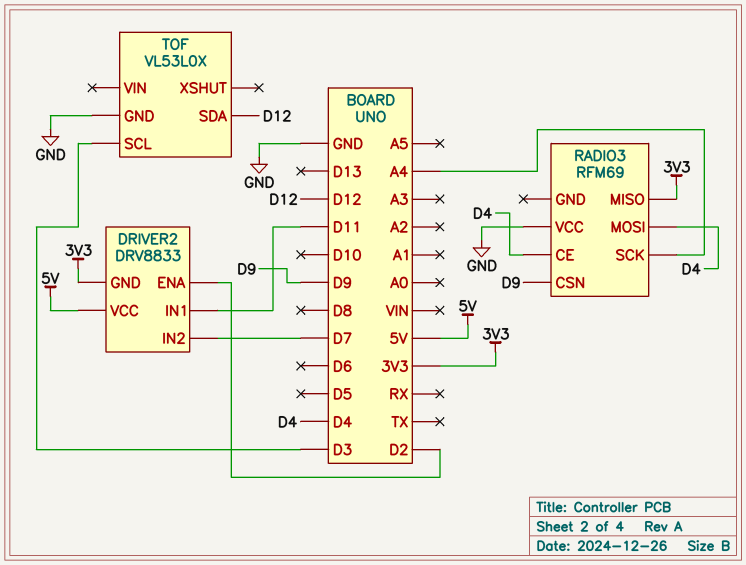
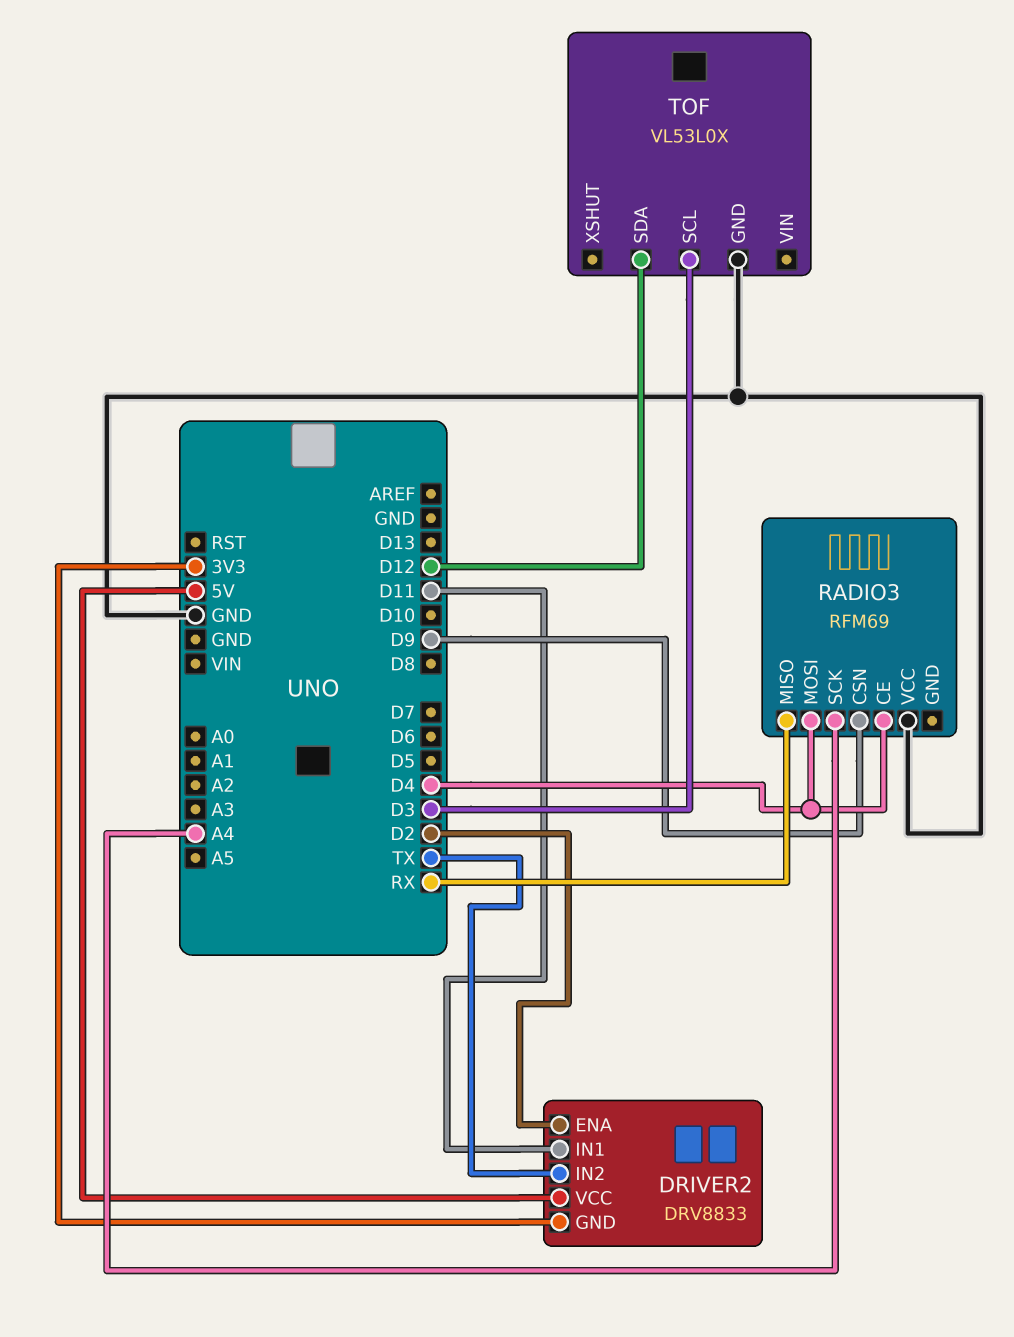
DRIVER2 pin IN2: D7 -> TX
RADIO3 pin MISO: 3V3 -> RX

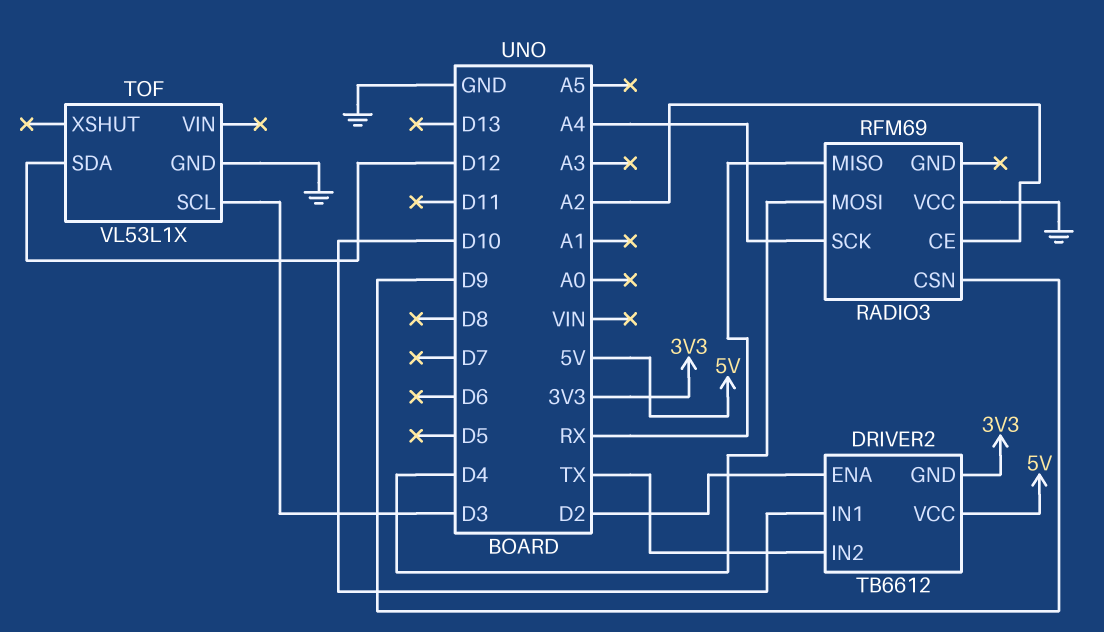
DRIVER2: DRV8833 -> TB6612
DRIVER2 pin IN1: D11 -> D10
RADIO3 pin CE: D4 -> A2
TOF: VL53L0X -> VL53L1X

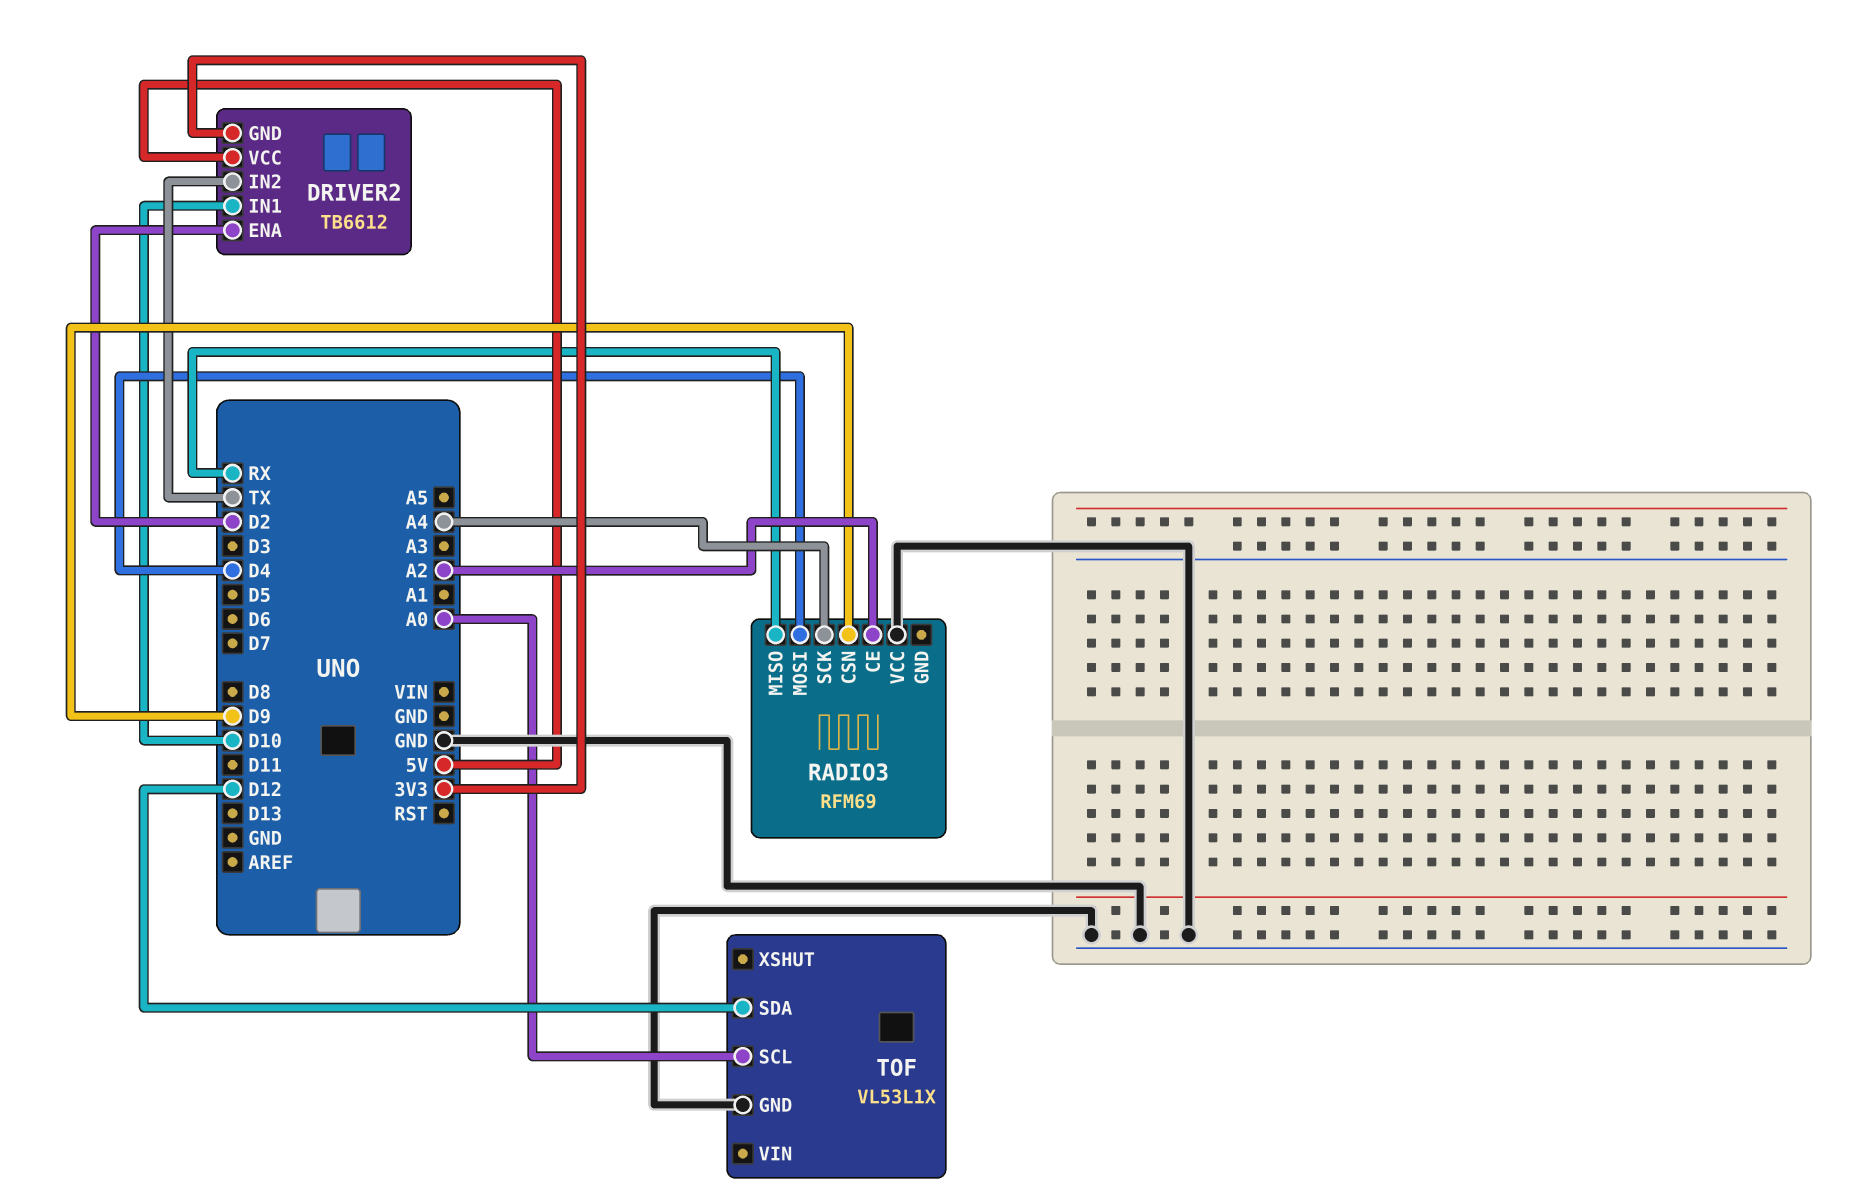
TOF pin SCL: D3 -> A0

